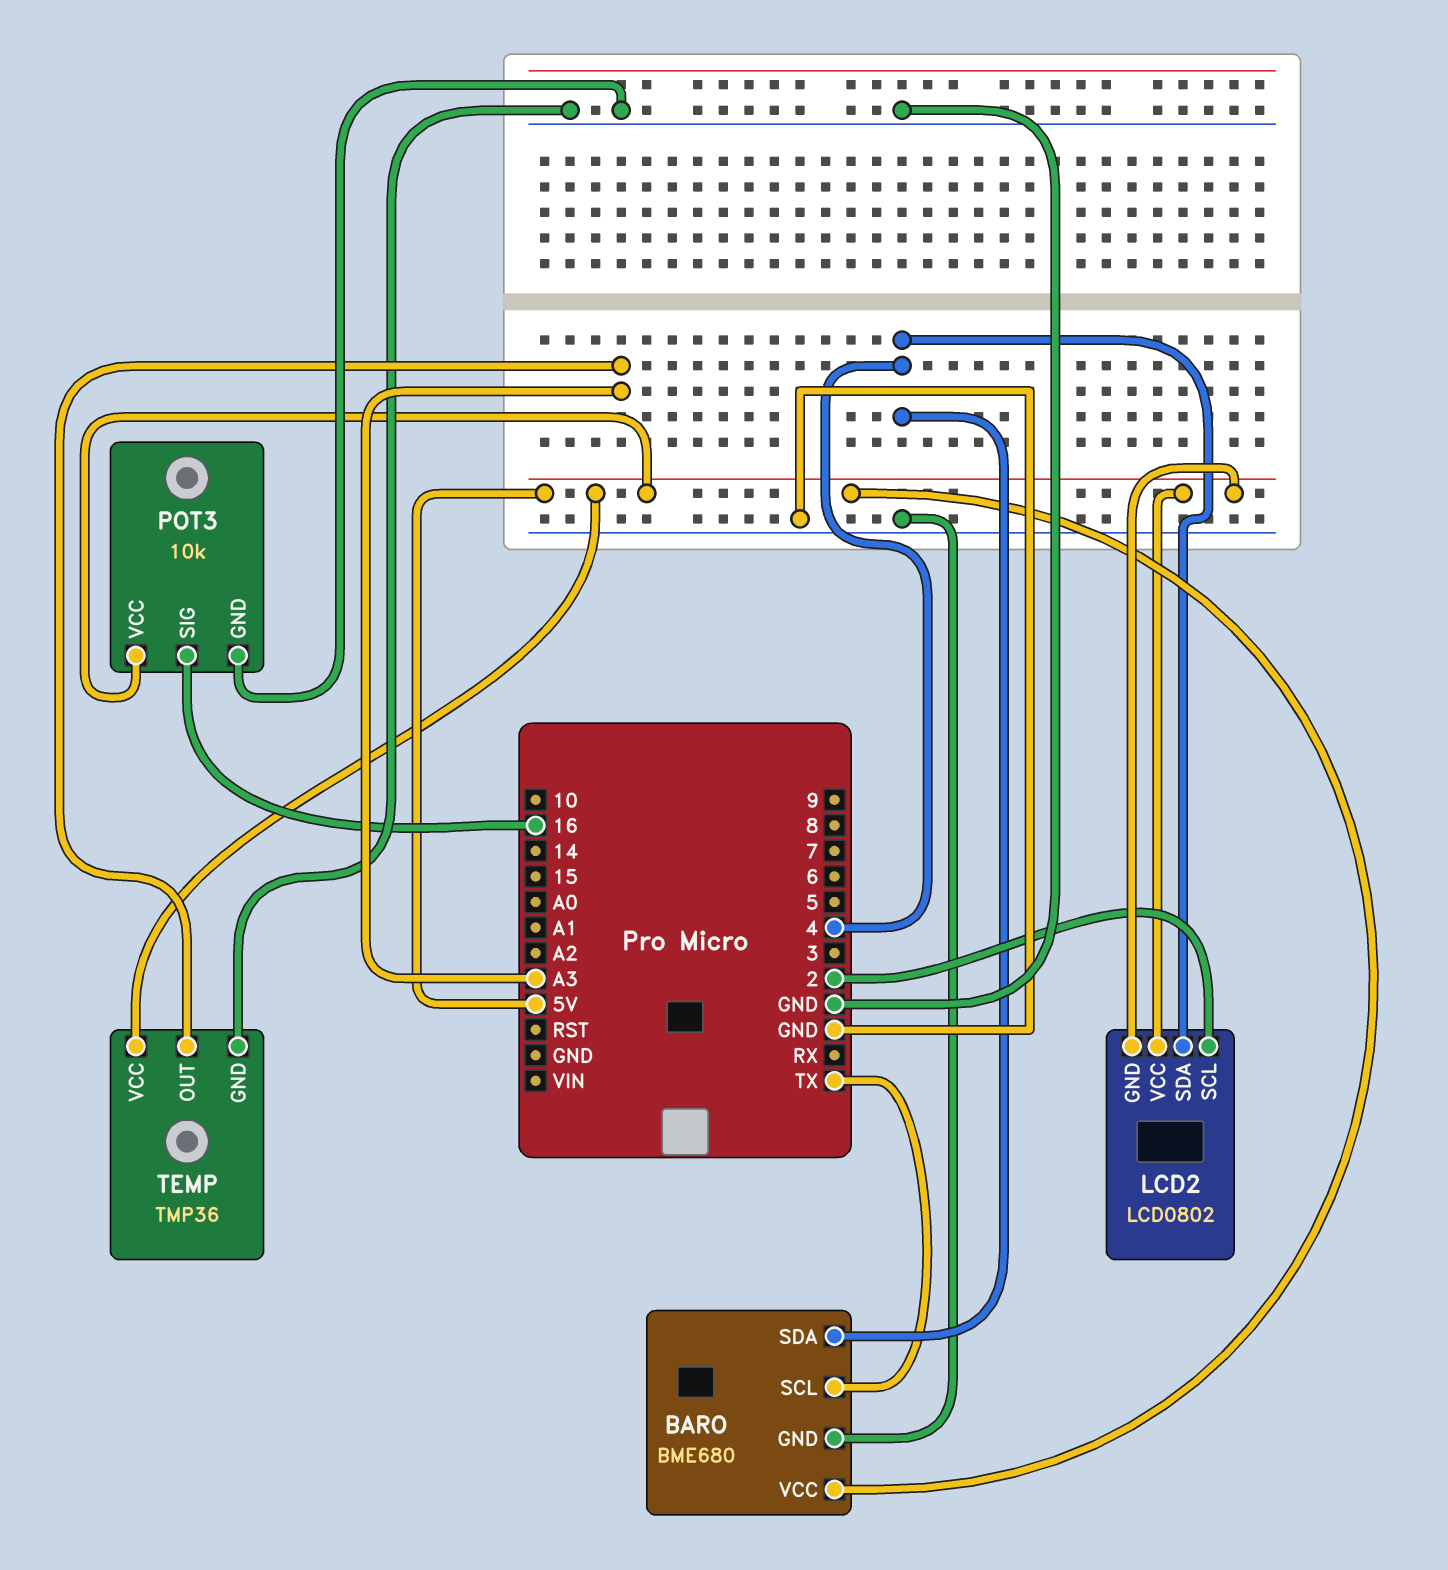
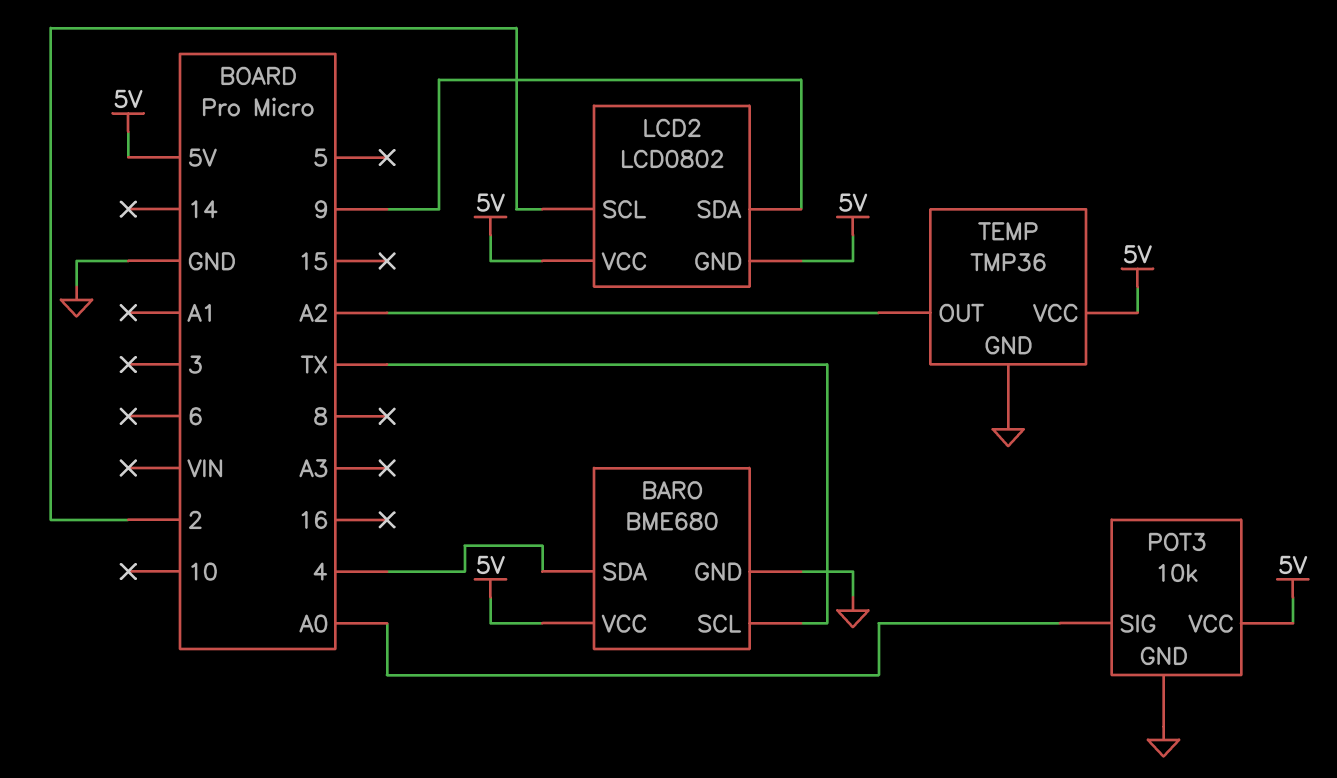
LCD2 pin SDA: 4 -> 9
POT3 pin SIG: 16 -> A0
TEMP pin OUT: A3 -> A2

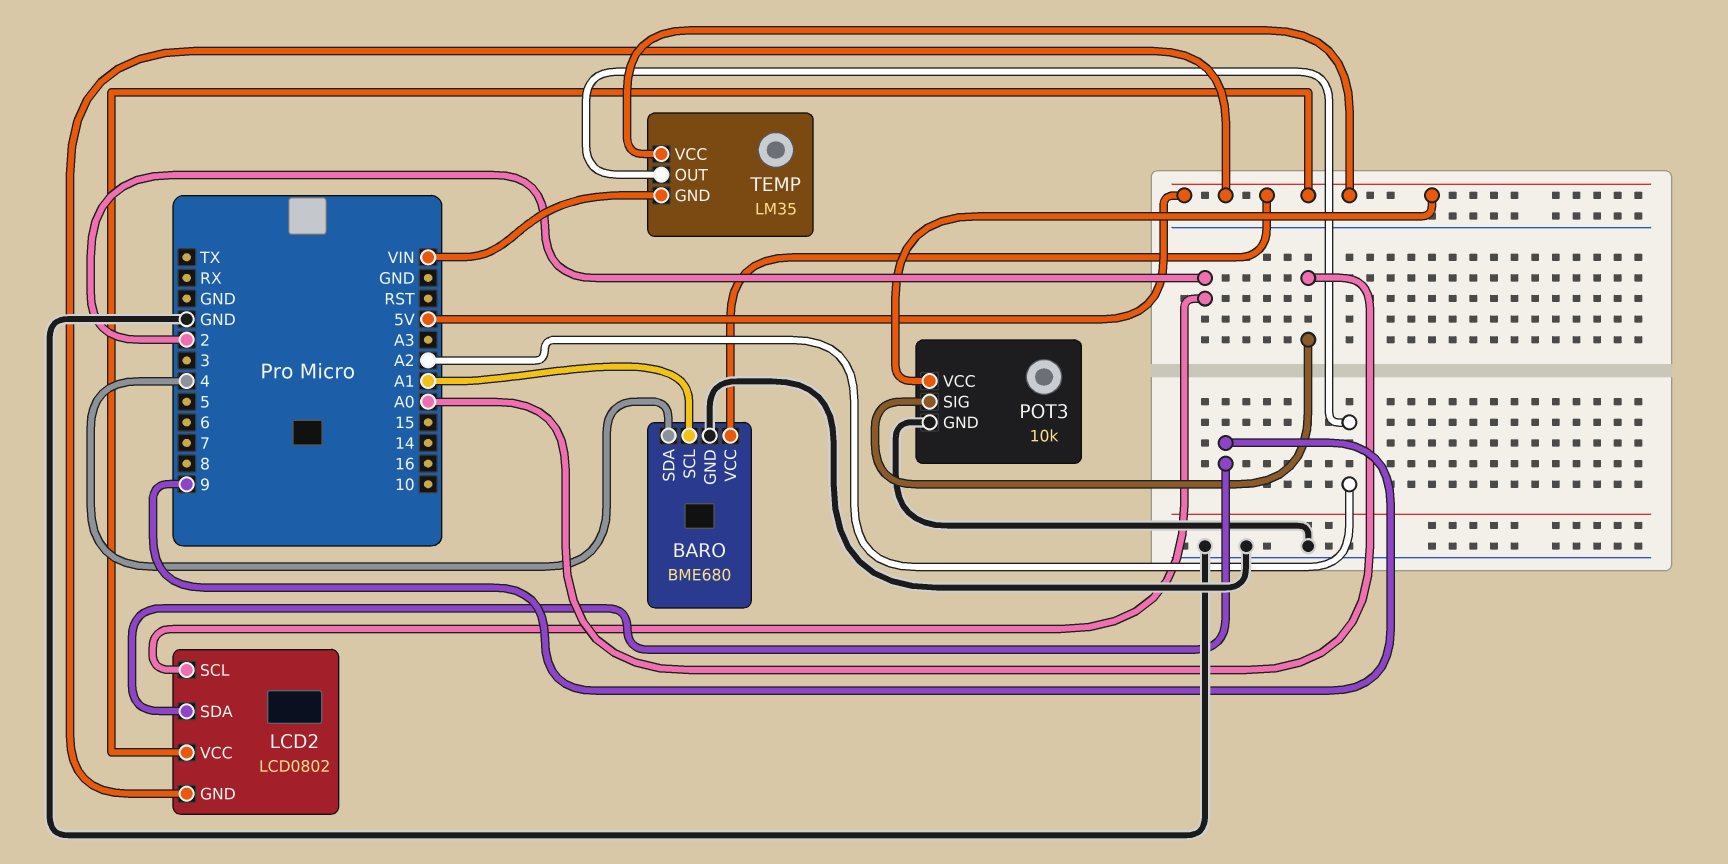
BARO pin SCL: TX -> A1
TEMP: TMP36 -> LM35
TEMP pin GND: GND -> VIN

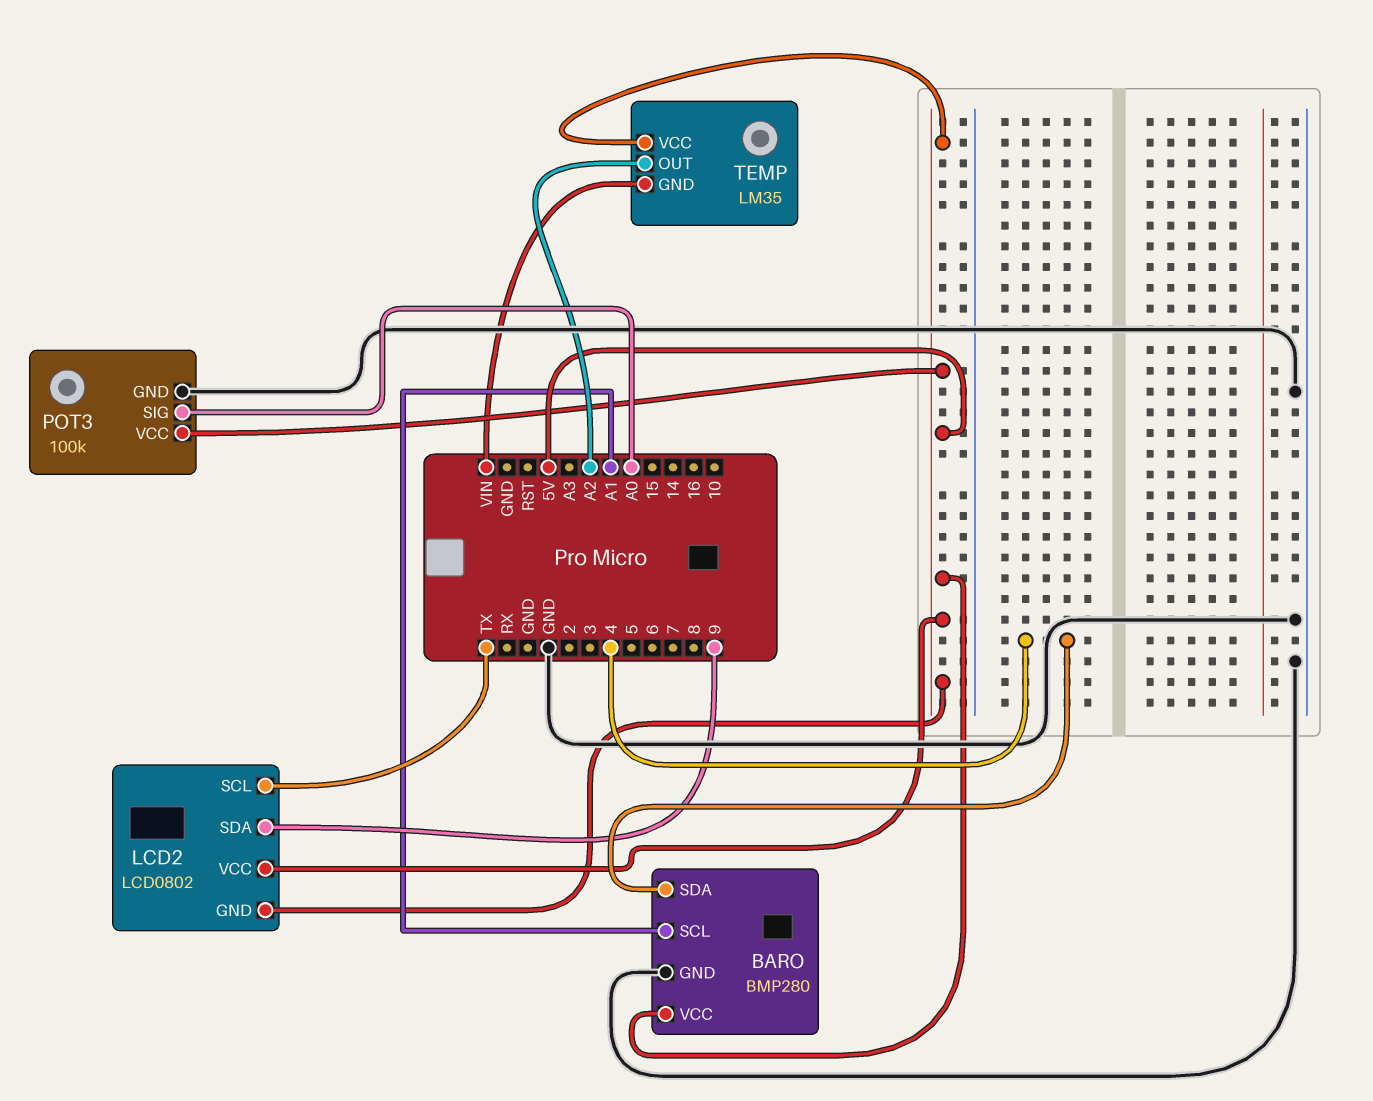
BARO: BME680 -> BMP280
LCD2 pin SCL: 2 -> TX
POT3: 10k -> 100k

